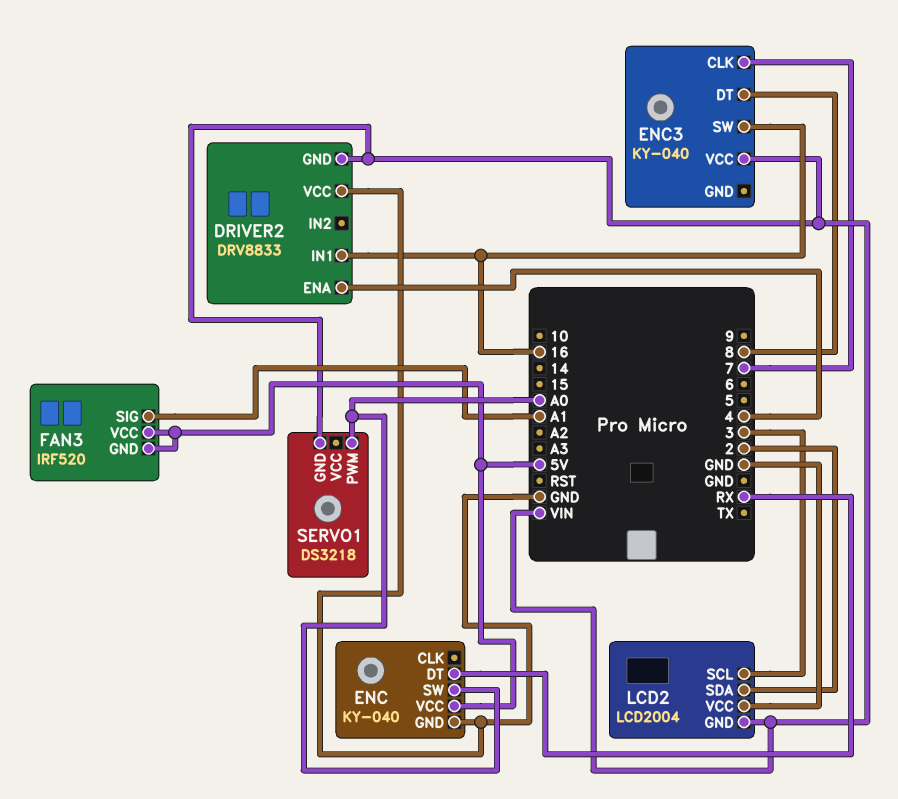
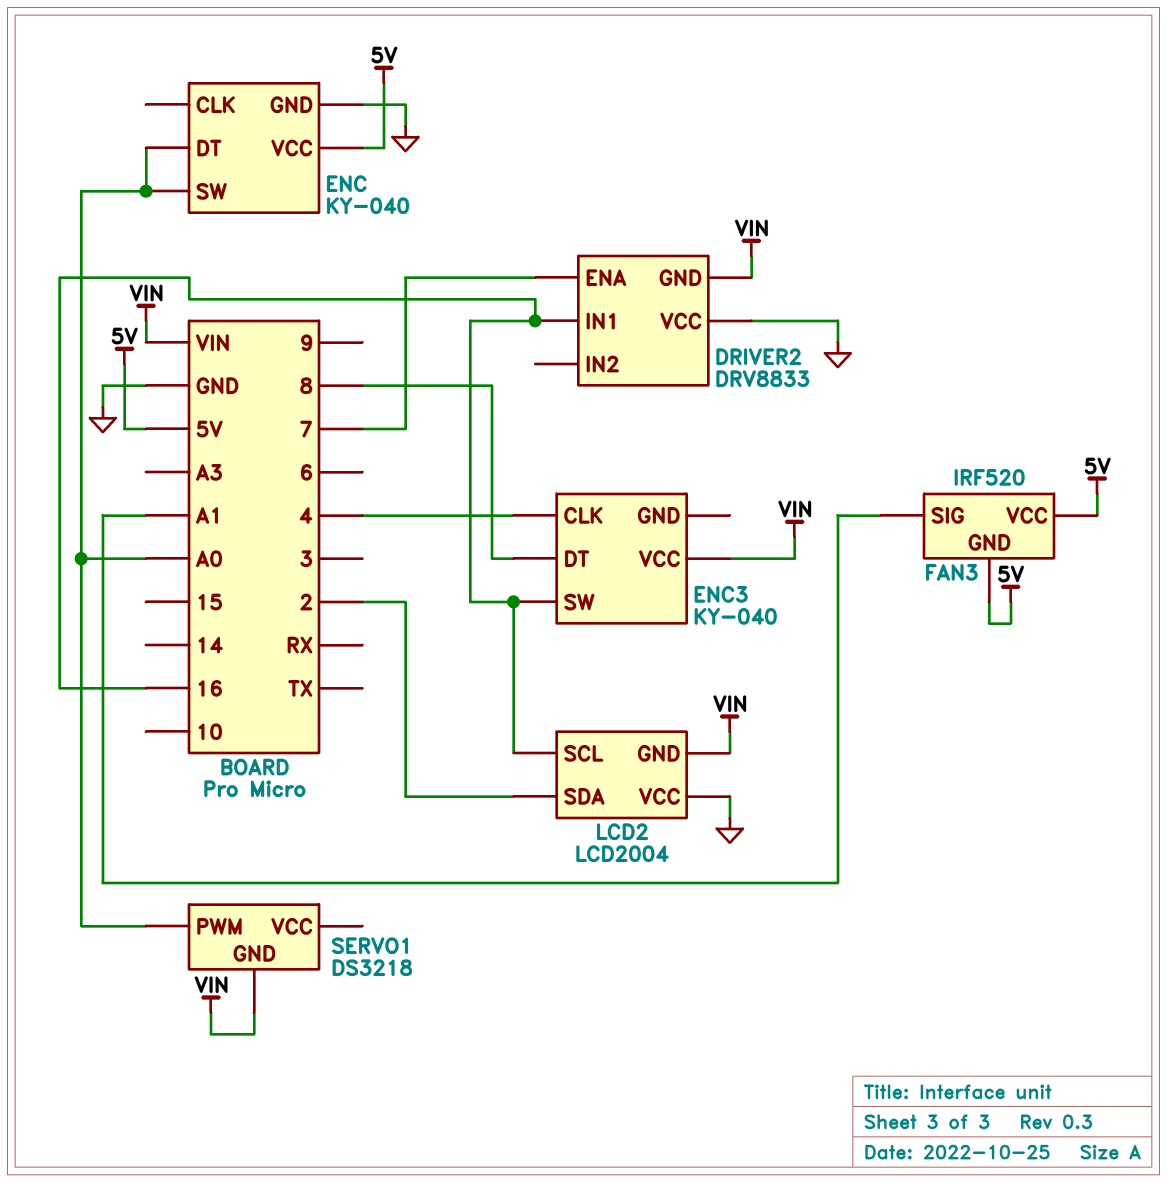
DRIVER2 pin ENA: 4 -> 7
ENC pin DT: RX -> A0
ENC3 pin CLK: 7 -> 4
LCD2 pin SCL: 3 -> 16

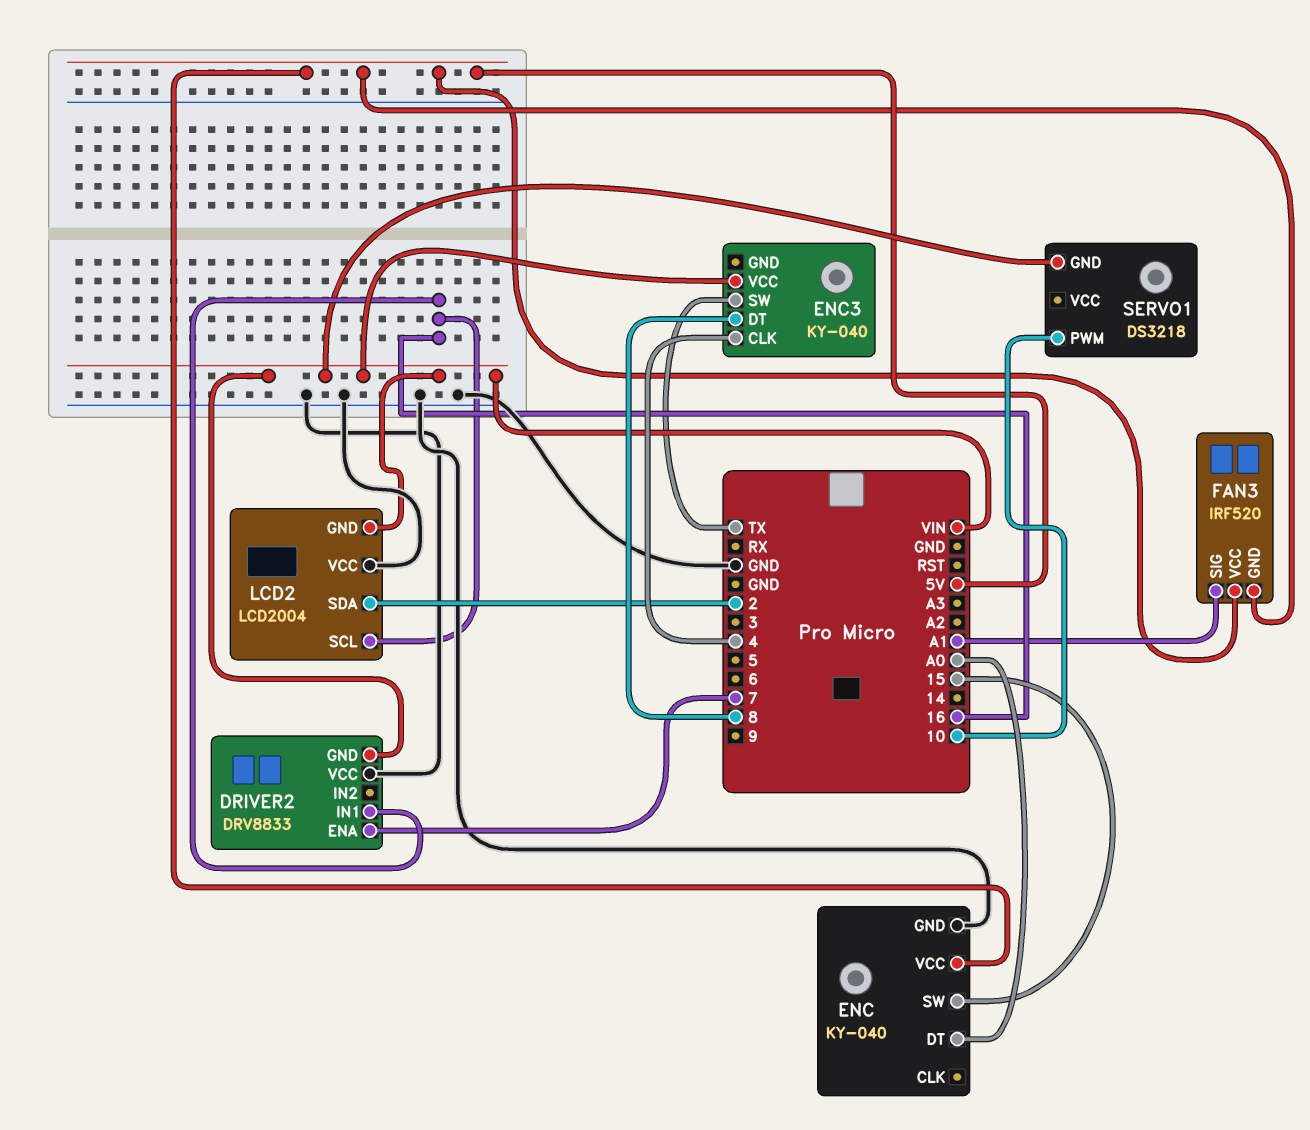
ENC pin SW: A0 -> 15
ENC3 pin SW: 16 -> TX
SERVO1 pin PWM: A0 -> 10

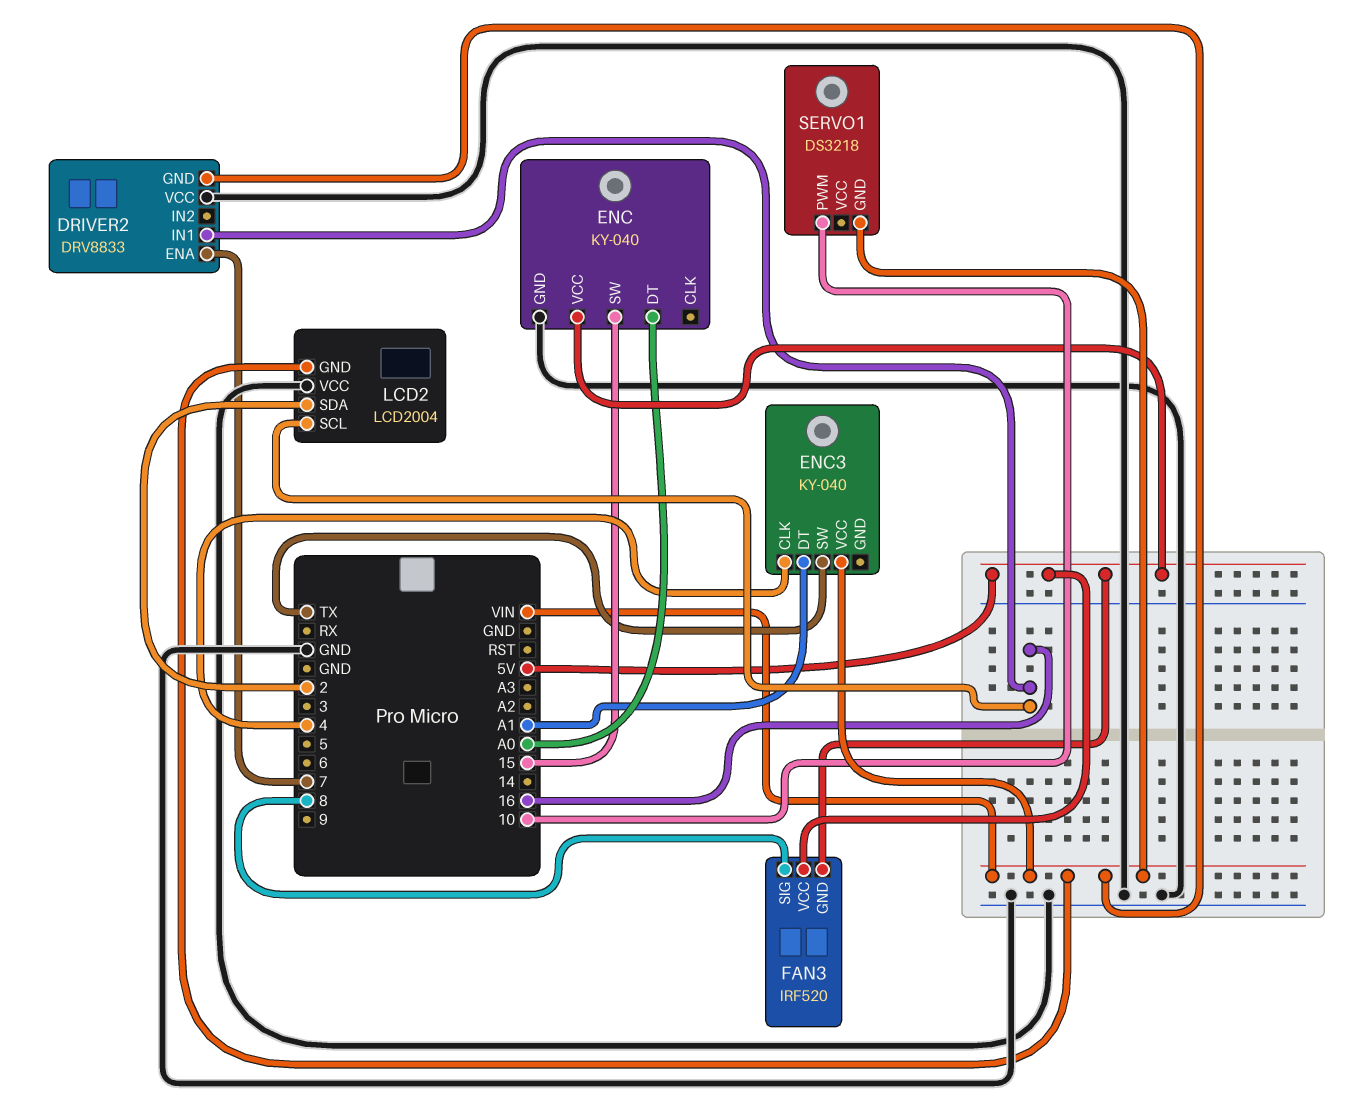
ENC3 pin DT: 8 -> A1
FAN3 pin SIG: A1 -> 8

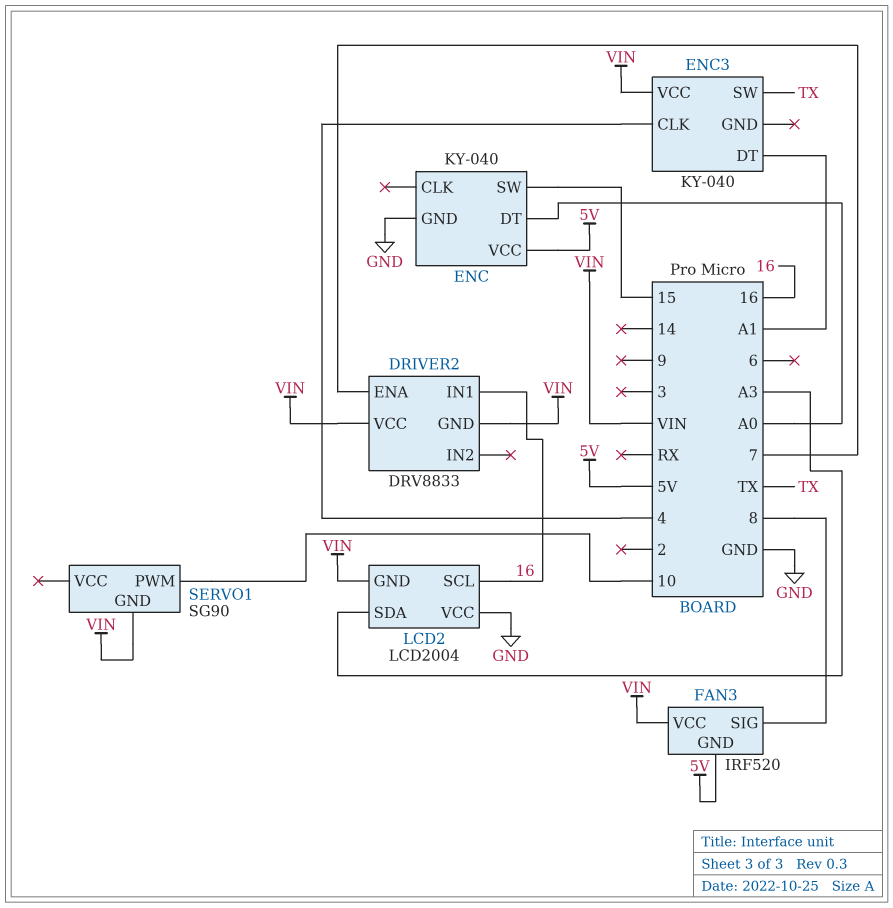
DRIVER2 pin VCC: GND -> VIN
FAN3 pin VCC: 5V -> VIN
LCD2 pin SDA: 2 -> A3
SERVO1: DS3218 -> SG90

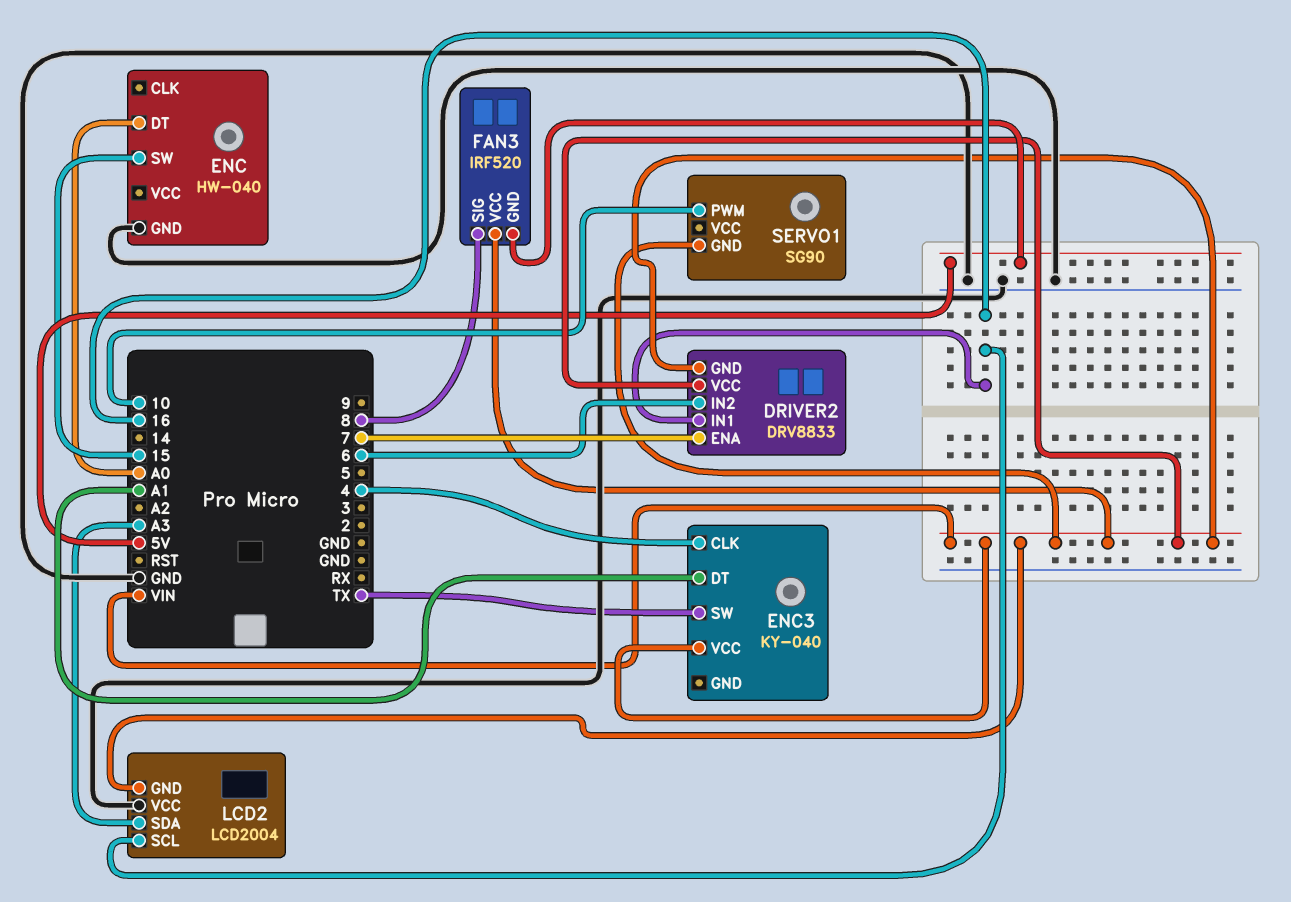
DRIVER2 pin IN2: none -> 6
ENC: KY-040 -> HW-040
ENC pin VCC: 5V -> none

